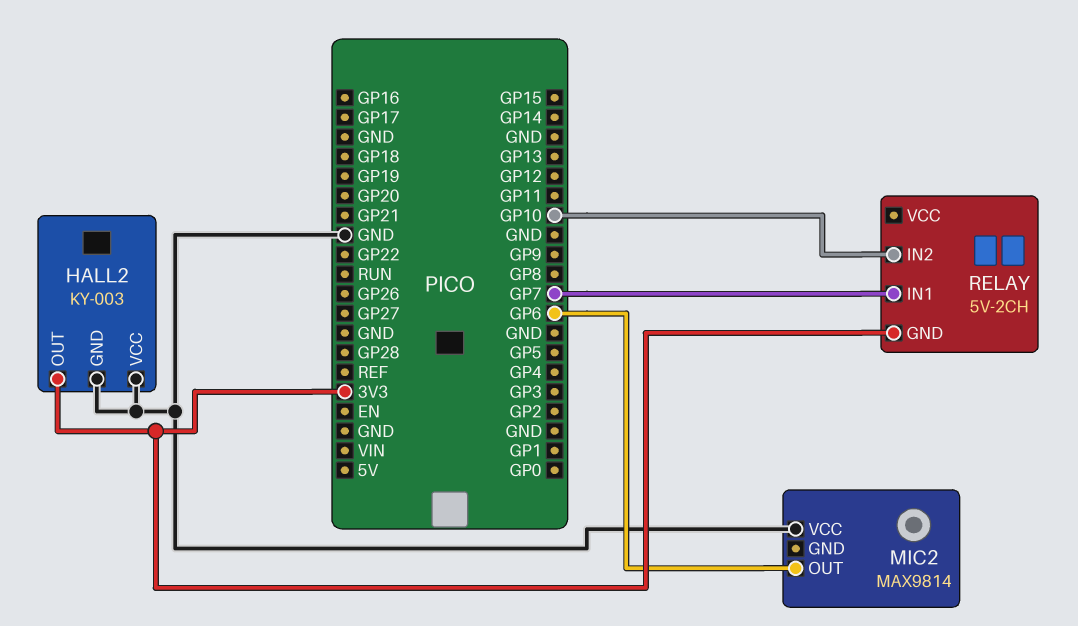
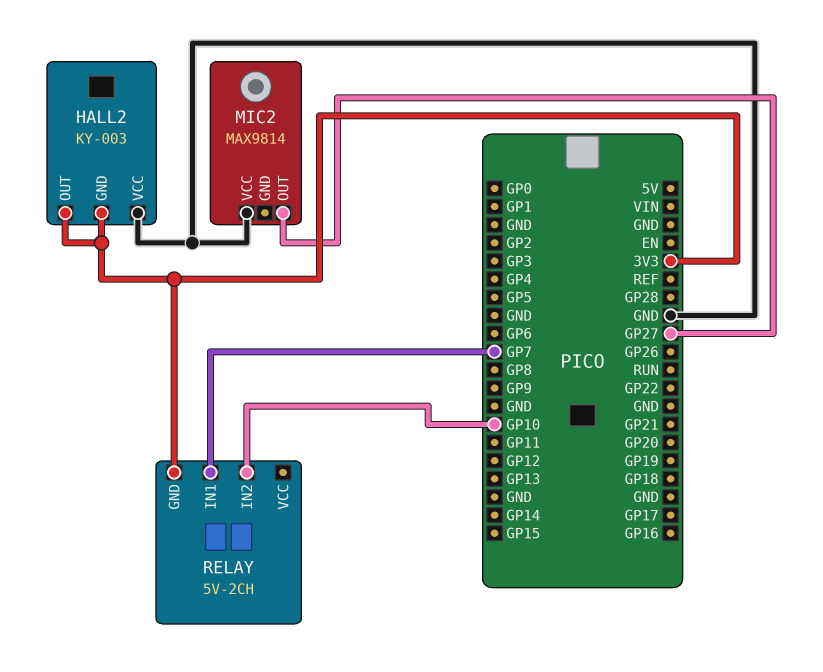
HALL2 pin GND: GND -> 3V3
MIC2 pin OUT: GP6 -> GP27

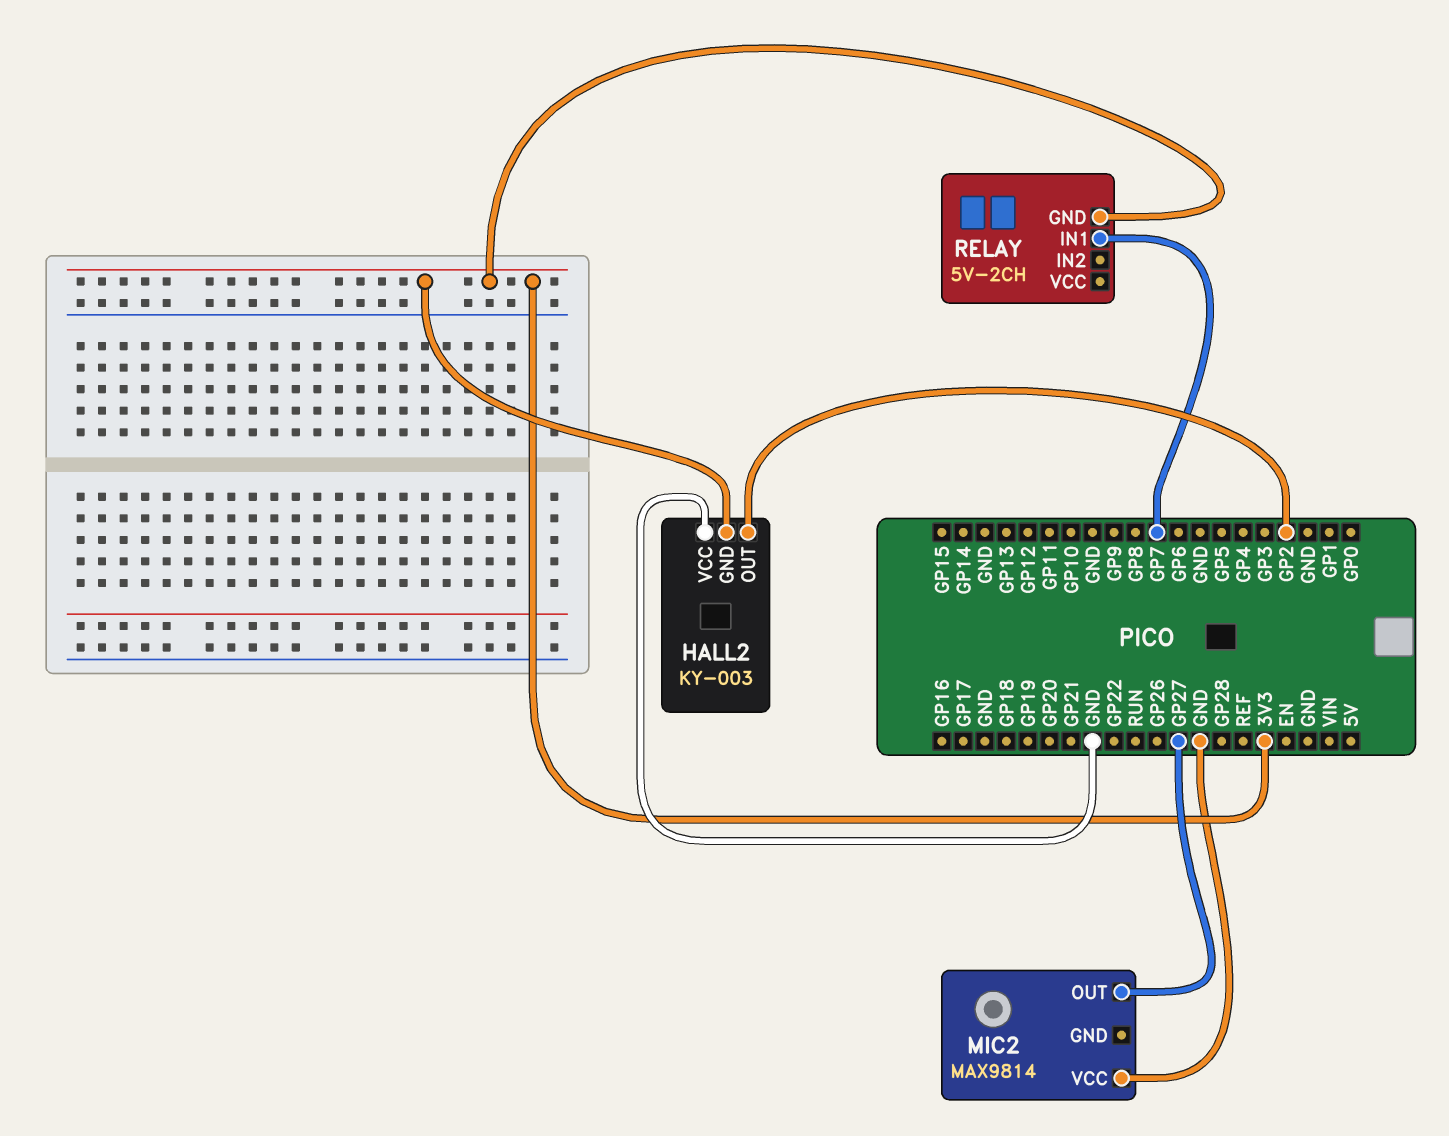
HALL2 pin OUT: 3V3 -> GP2
RELAY pin IN2: GP10 -> none

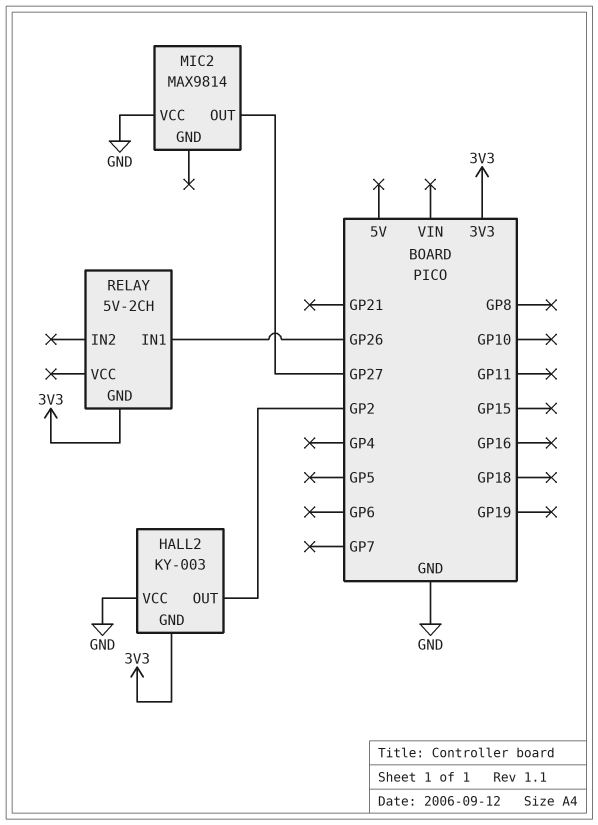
RELAY pin IN1: GP7 -> GP26

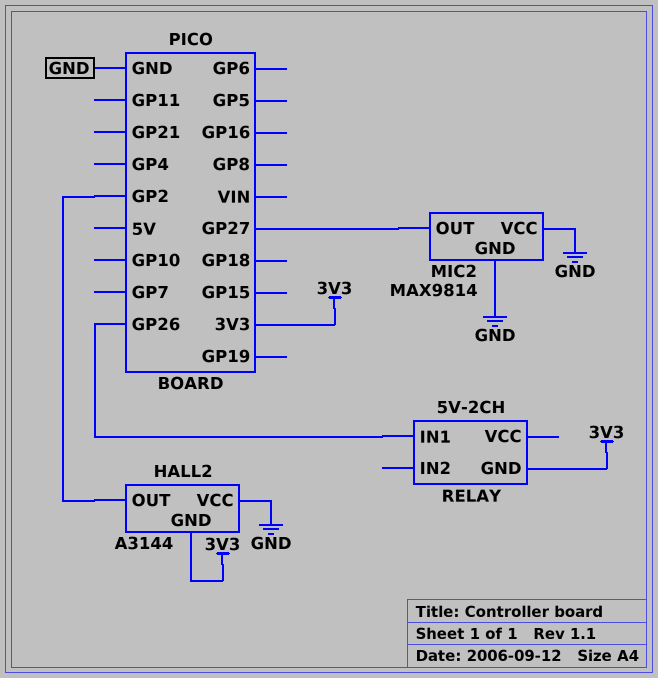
HALL2: KY-003 -> A3144
MIC2 pin GND: none -> GND

